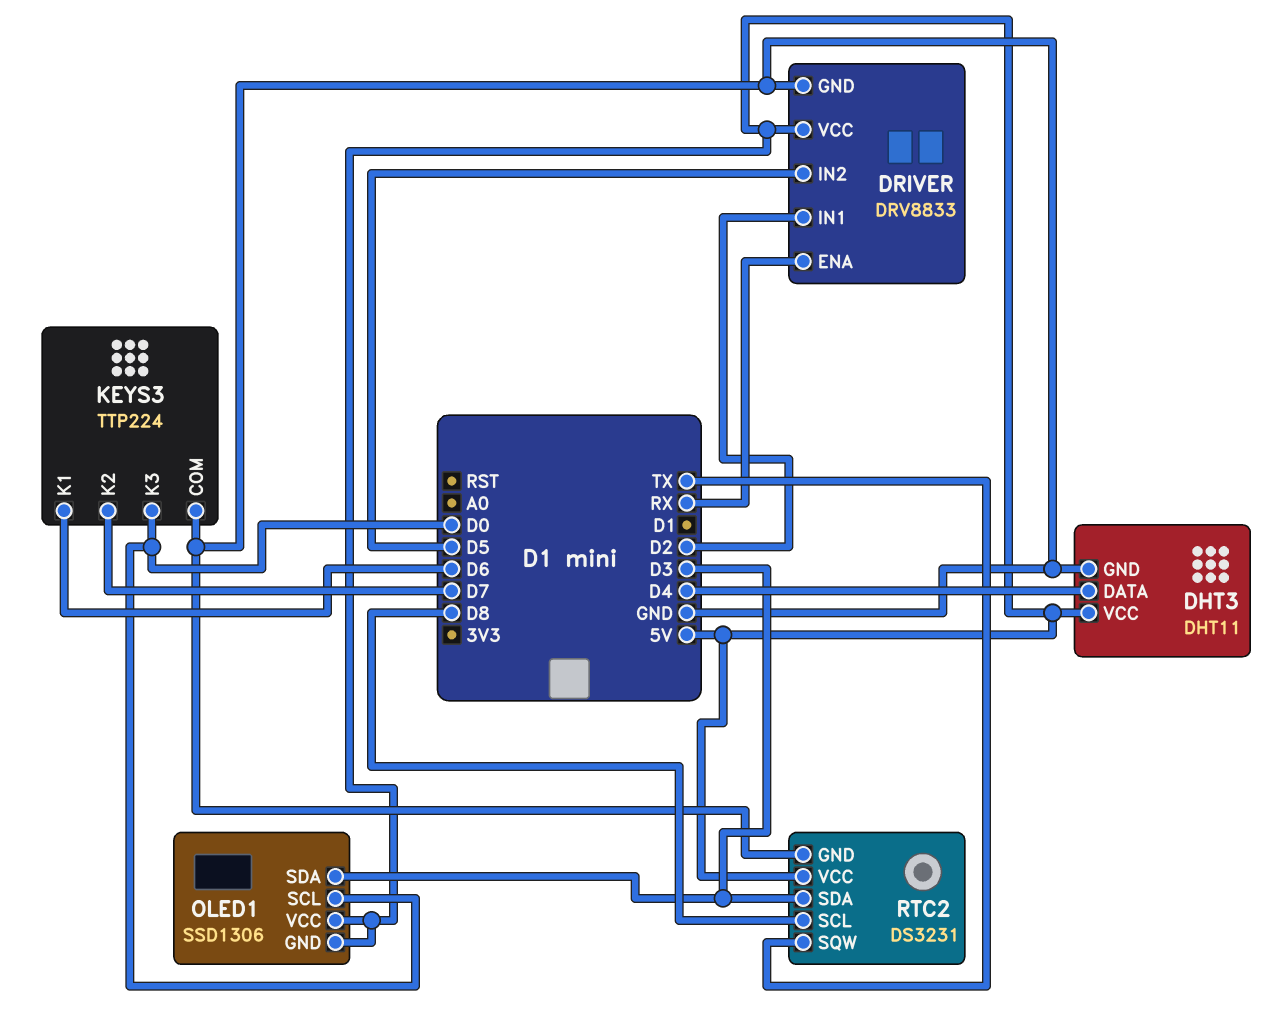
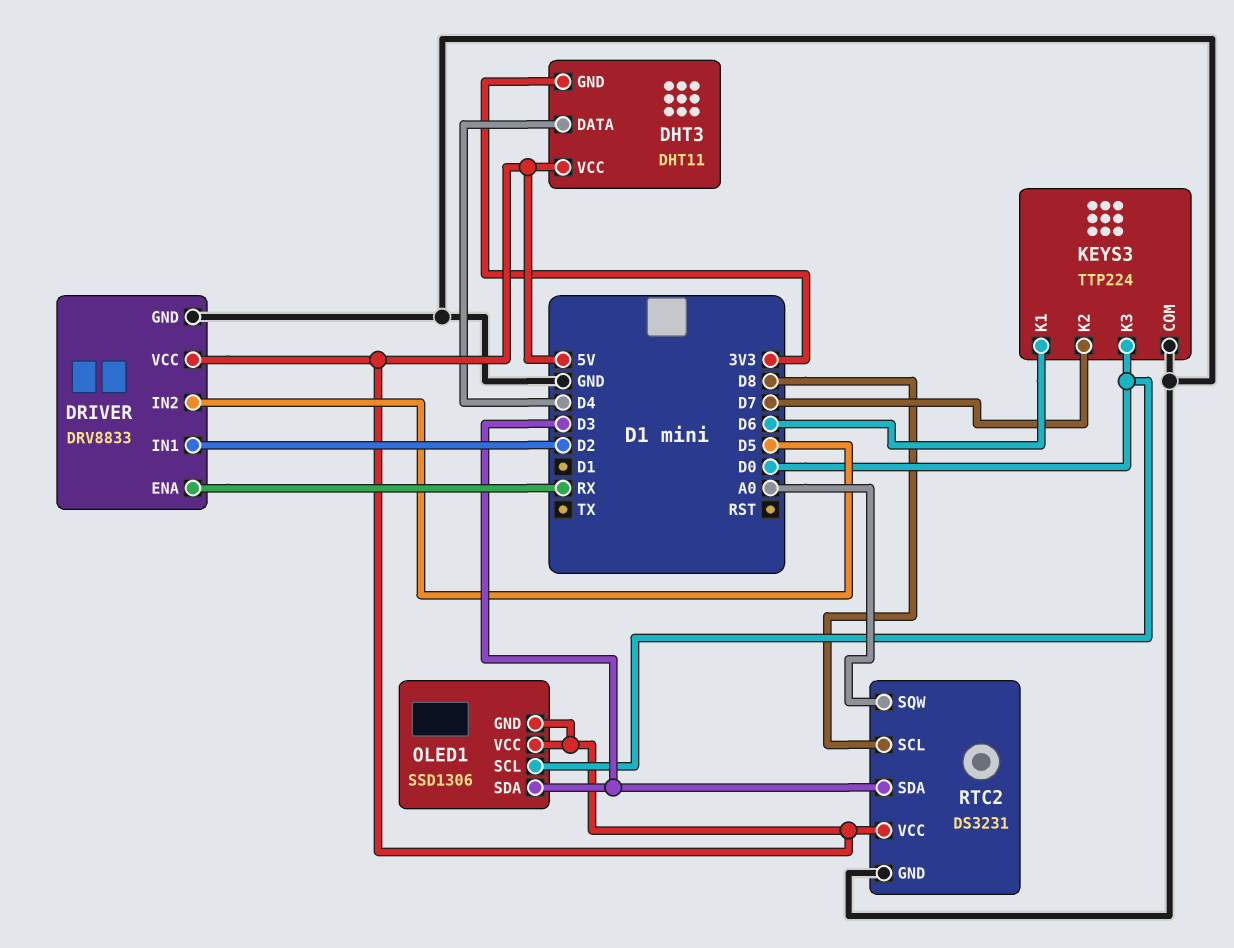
DHT3 pin GND: GND -> 3V3
RTC2 pin SQW: TX -> A0

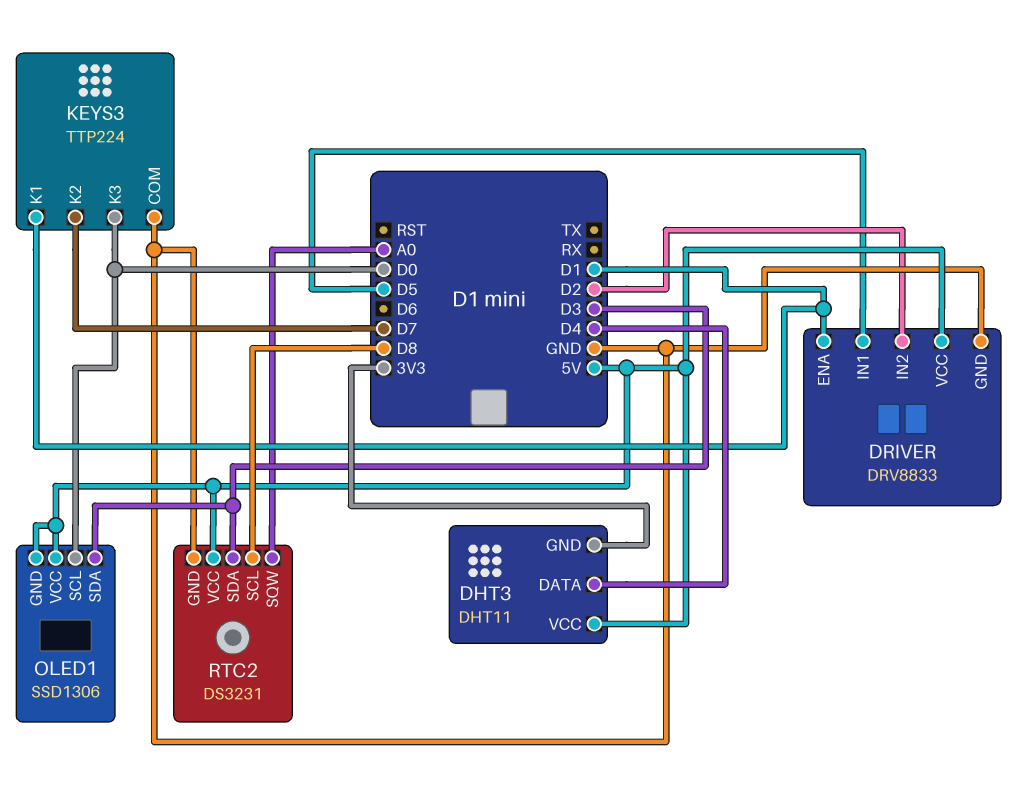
DRIVER pin ENA: RX -> D1
DRIVER pin IN1: D2 -> D5
DRIVER pin IN2: D5 -> D2
KEYS3 pin K1: D6 -> D1

